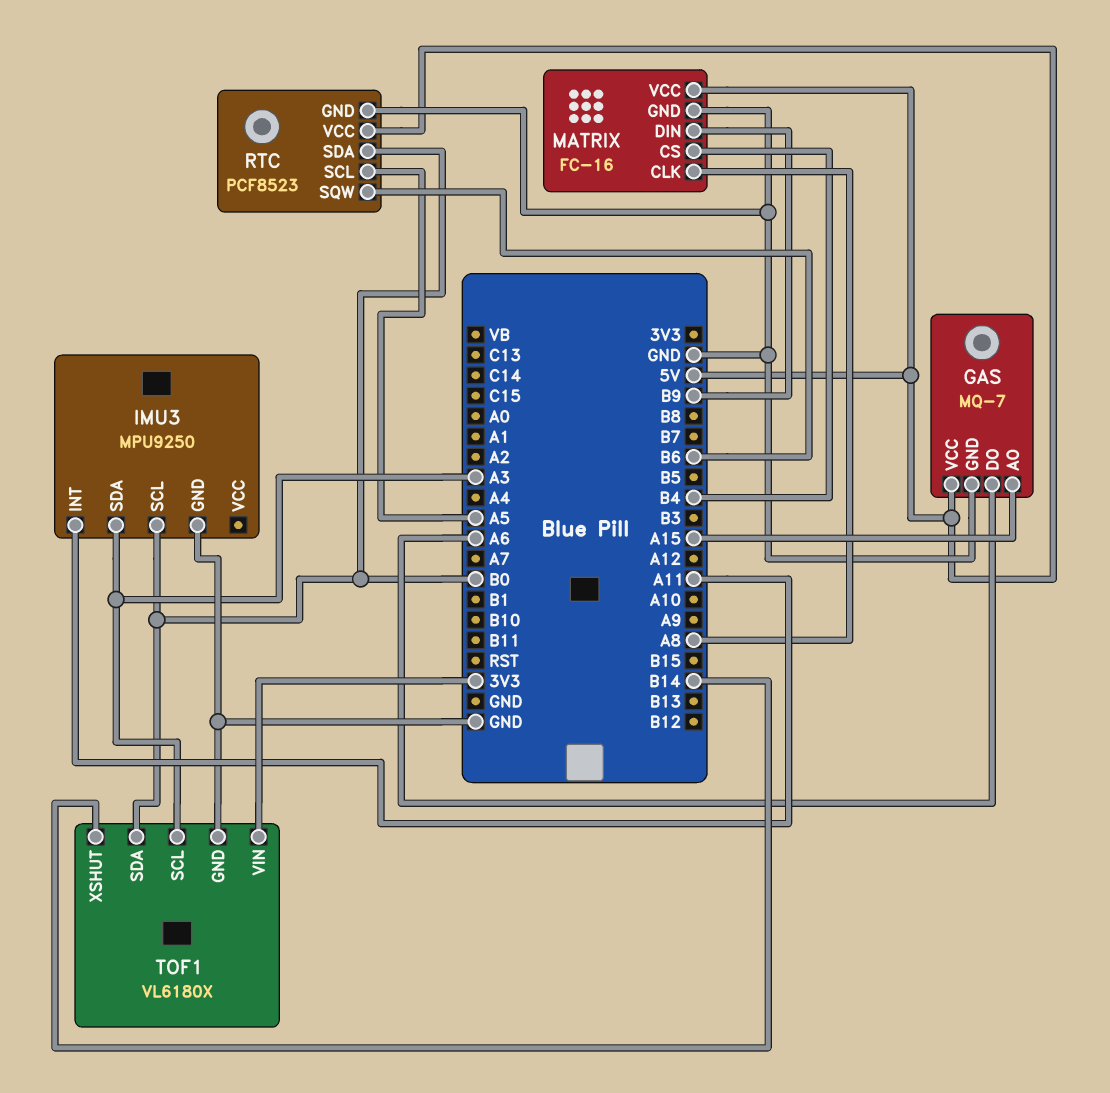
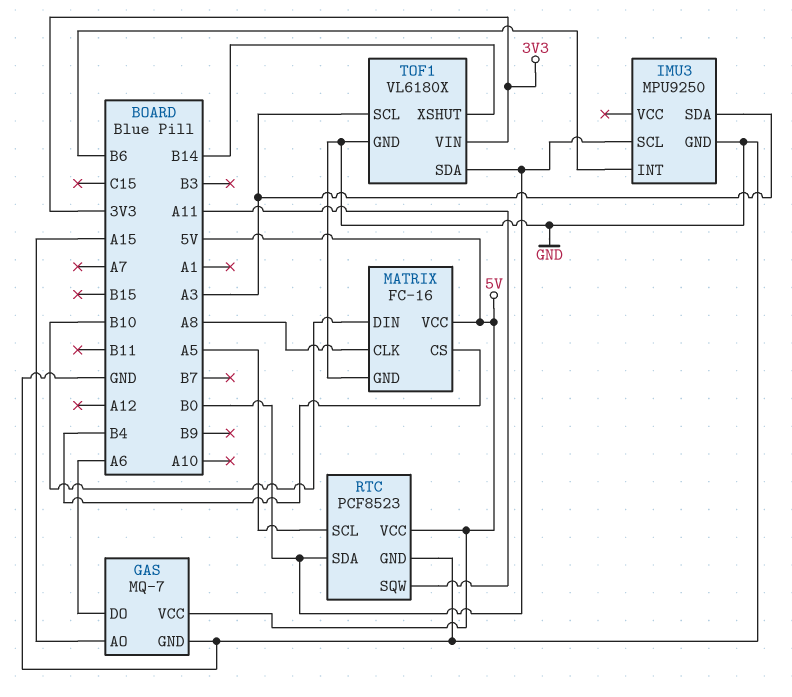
IMU3 pin INT: A11 -> B6
MATRIX pin DIN: B9 -> B10
RTC pin SQW: B6 -> A11

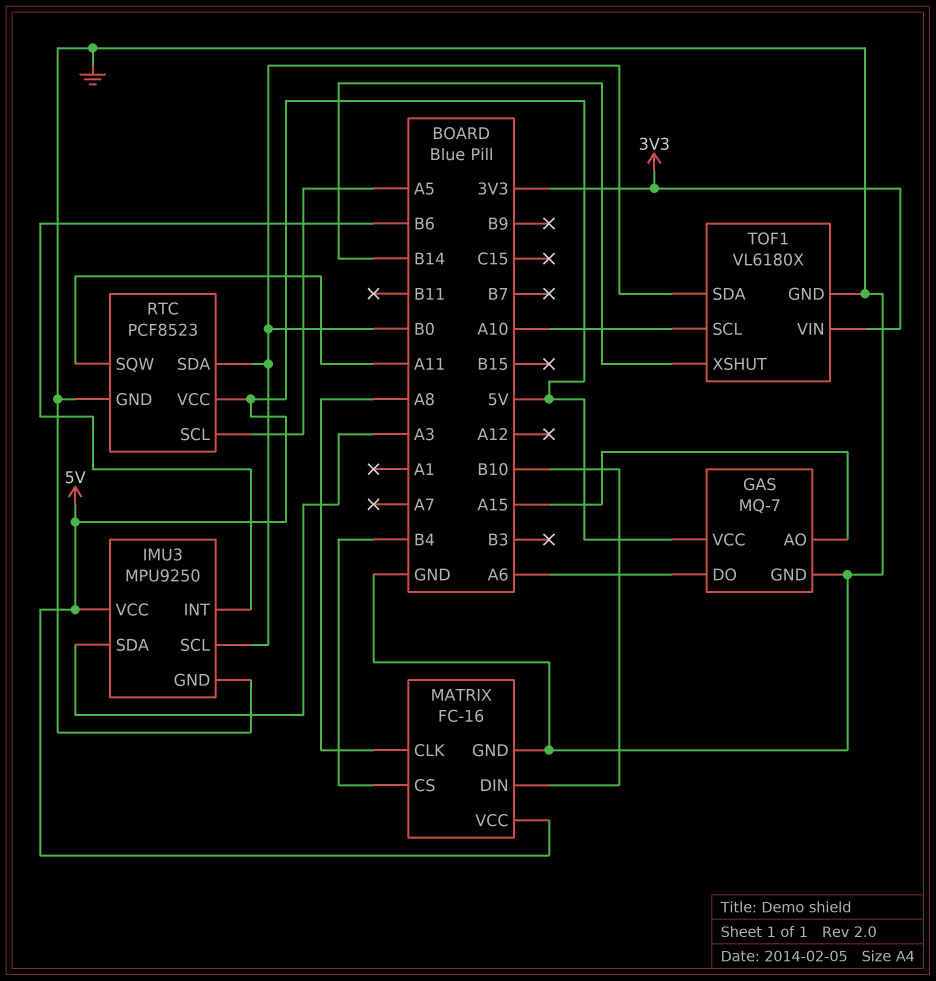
IMU3 pin VCC: none -> 5V
TOF1 pin SCL: A3 -> A10

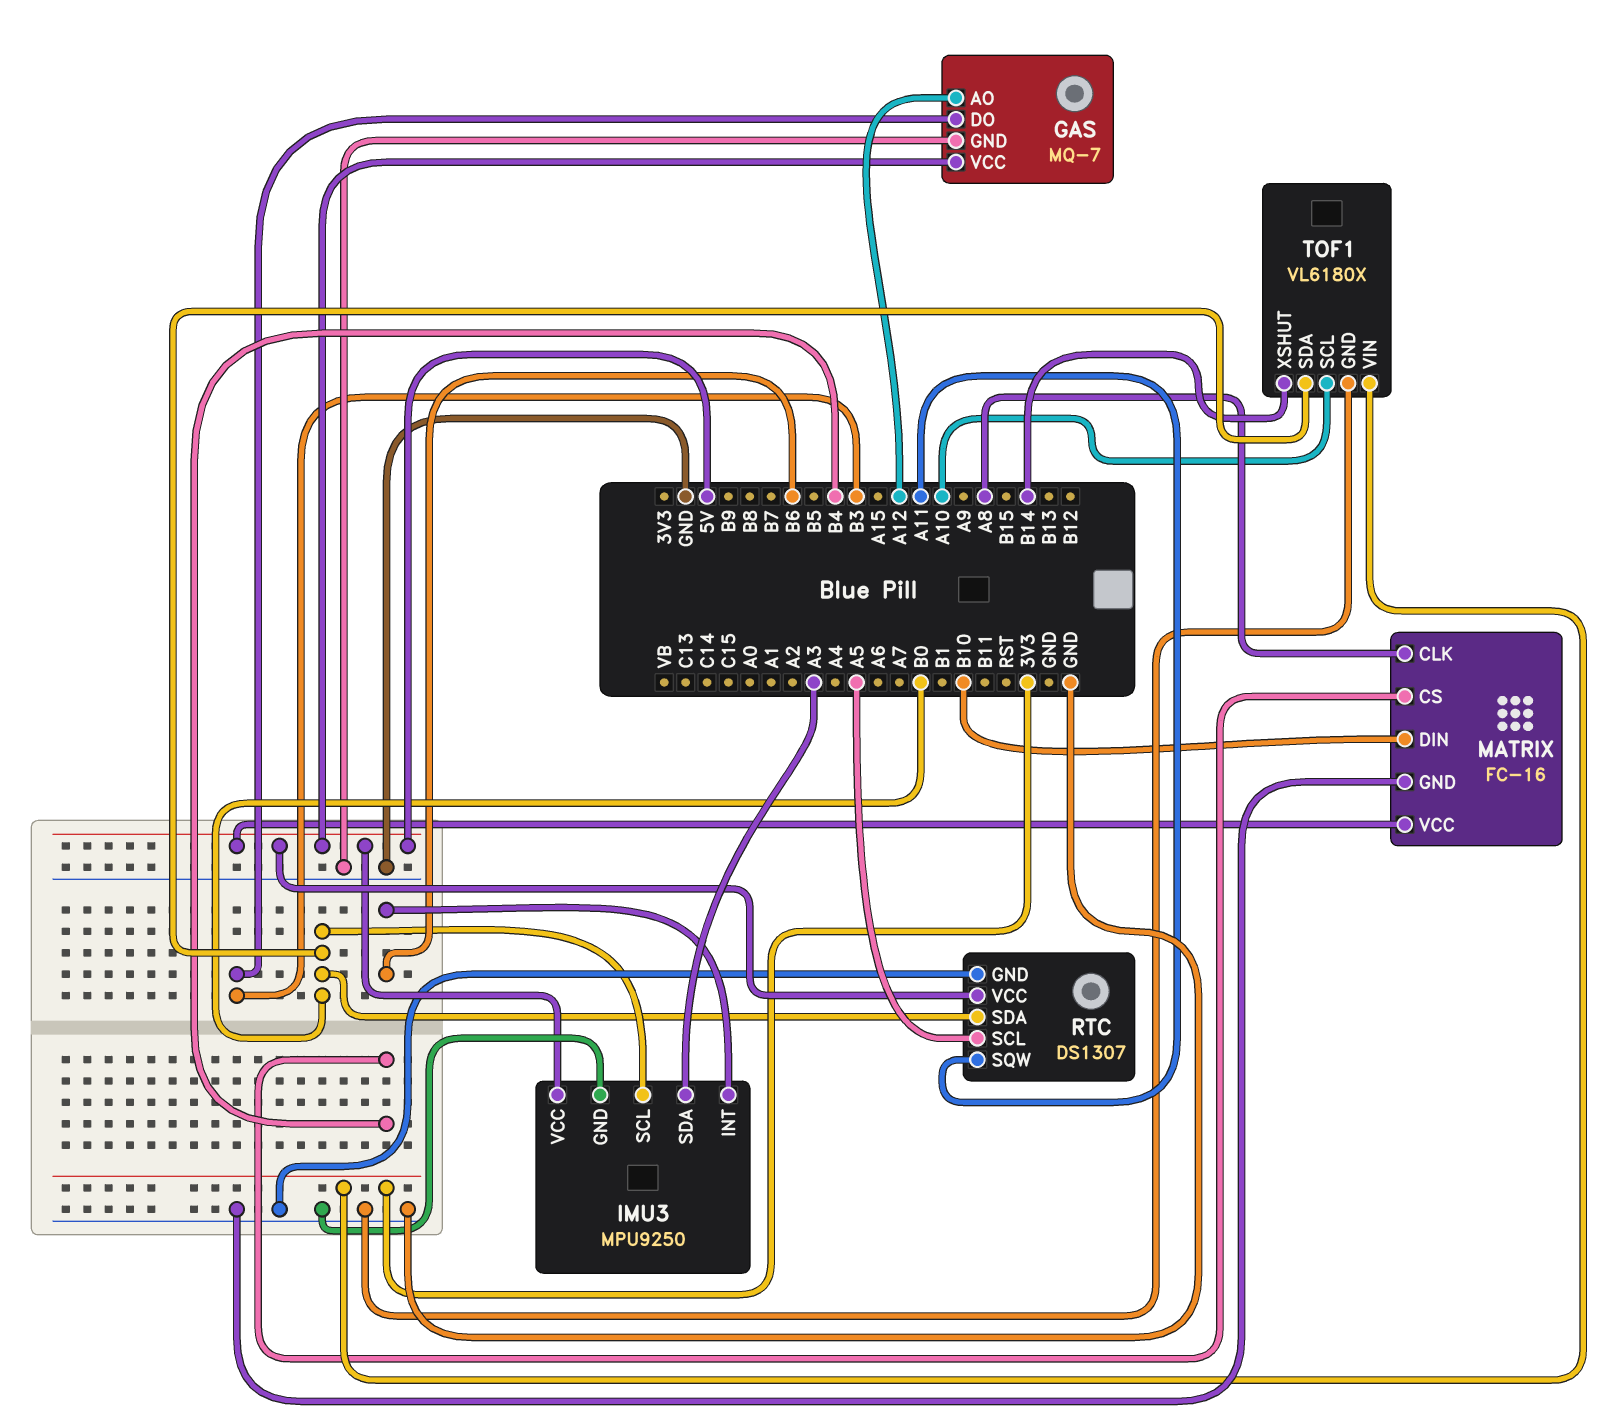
GAS pin AO: A15 -> A12
GAS pin DO: A6 -> B3
RTC: PCF8523 -> DS1307

